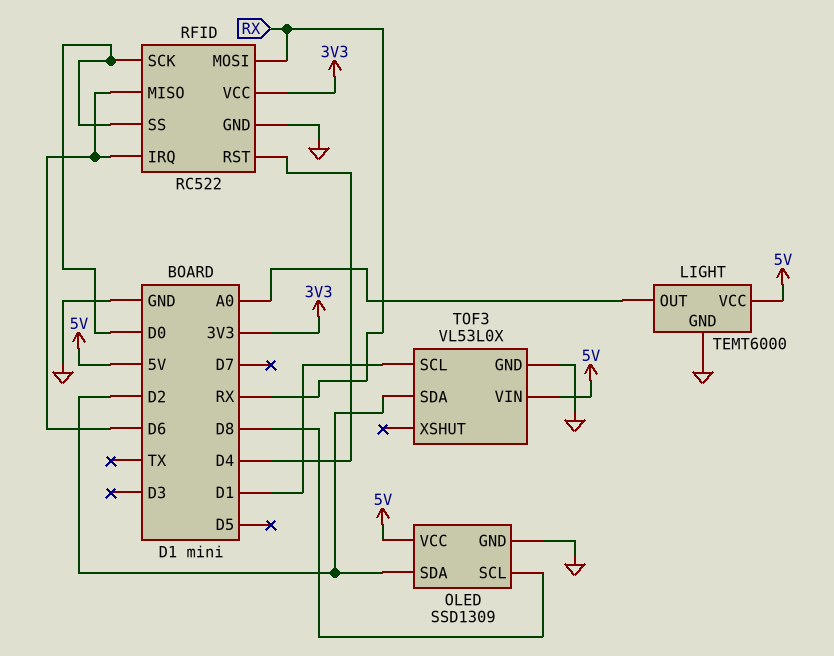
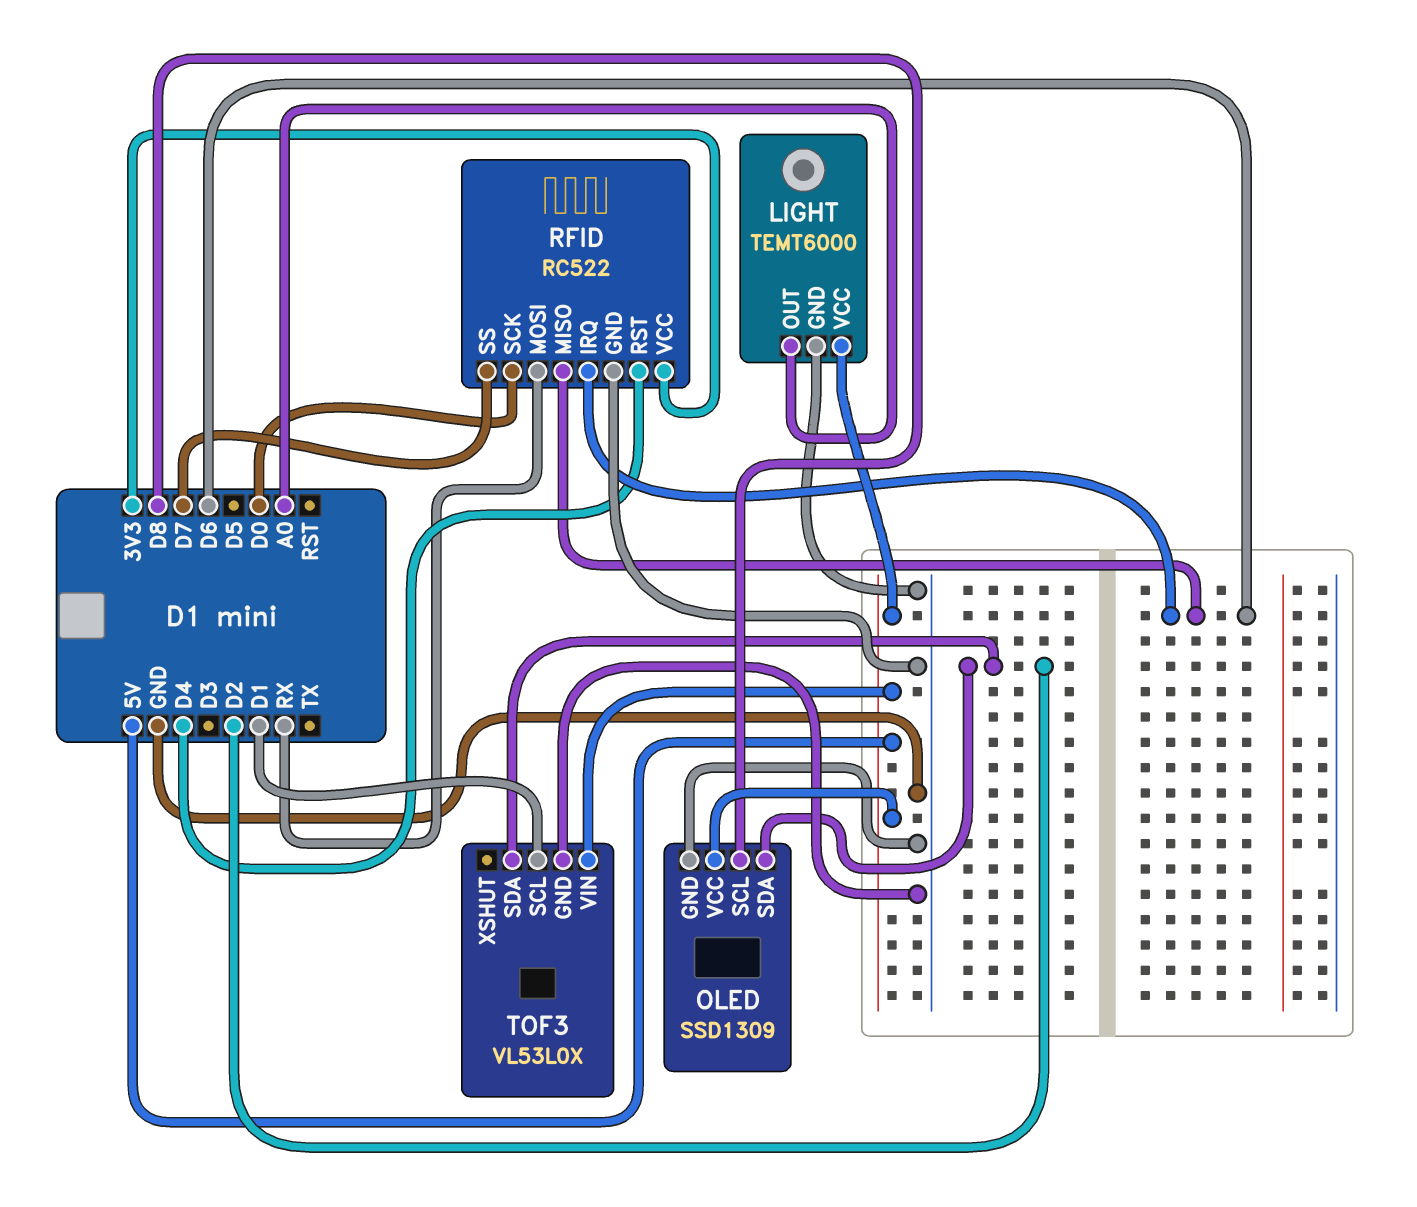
RFID pin SS: D0 -> D7

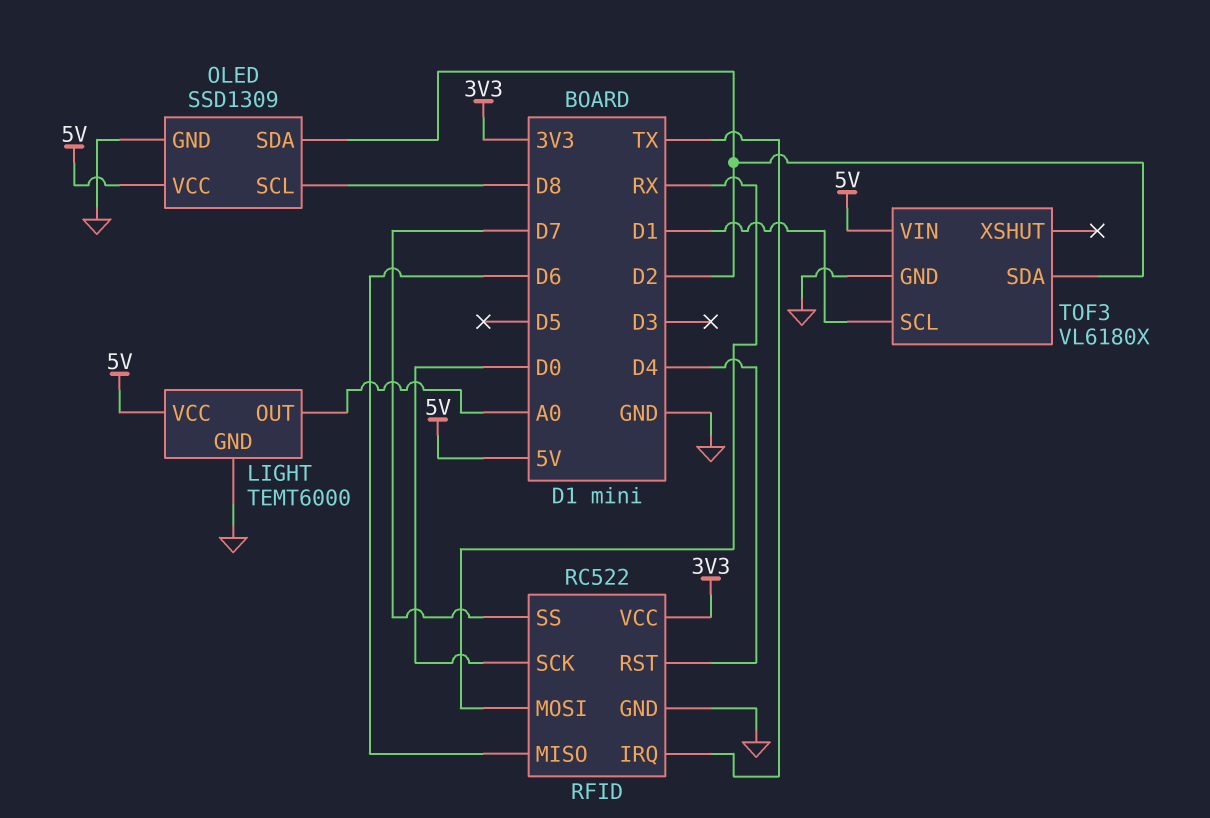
RFID pin IRQ: D6 -> TX
TOF3: VL53L0X -> VL6180X

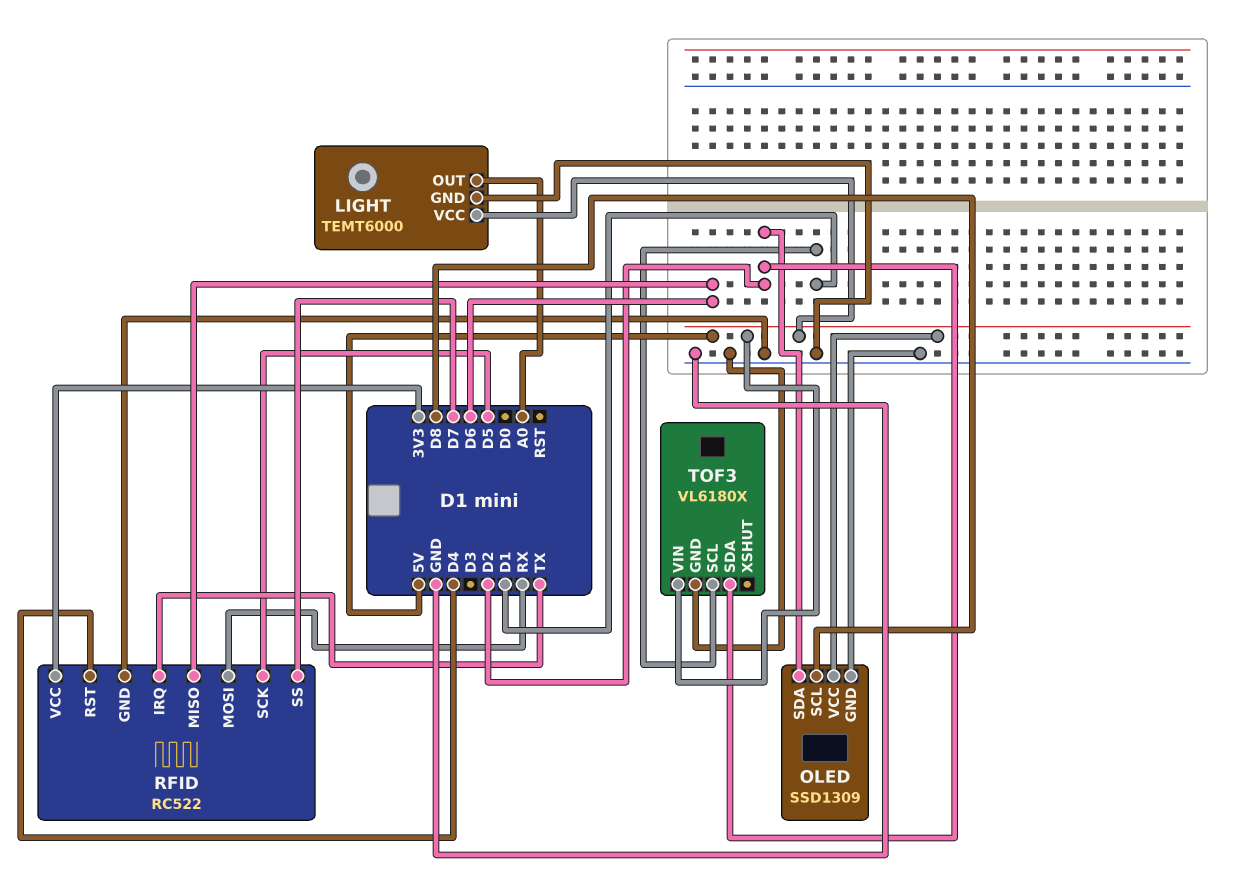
RFID pin SCK: D0 -> D5

